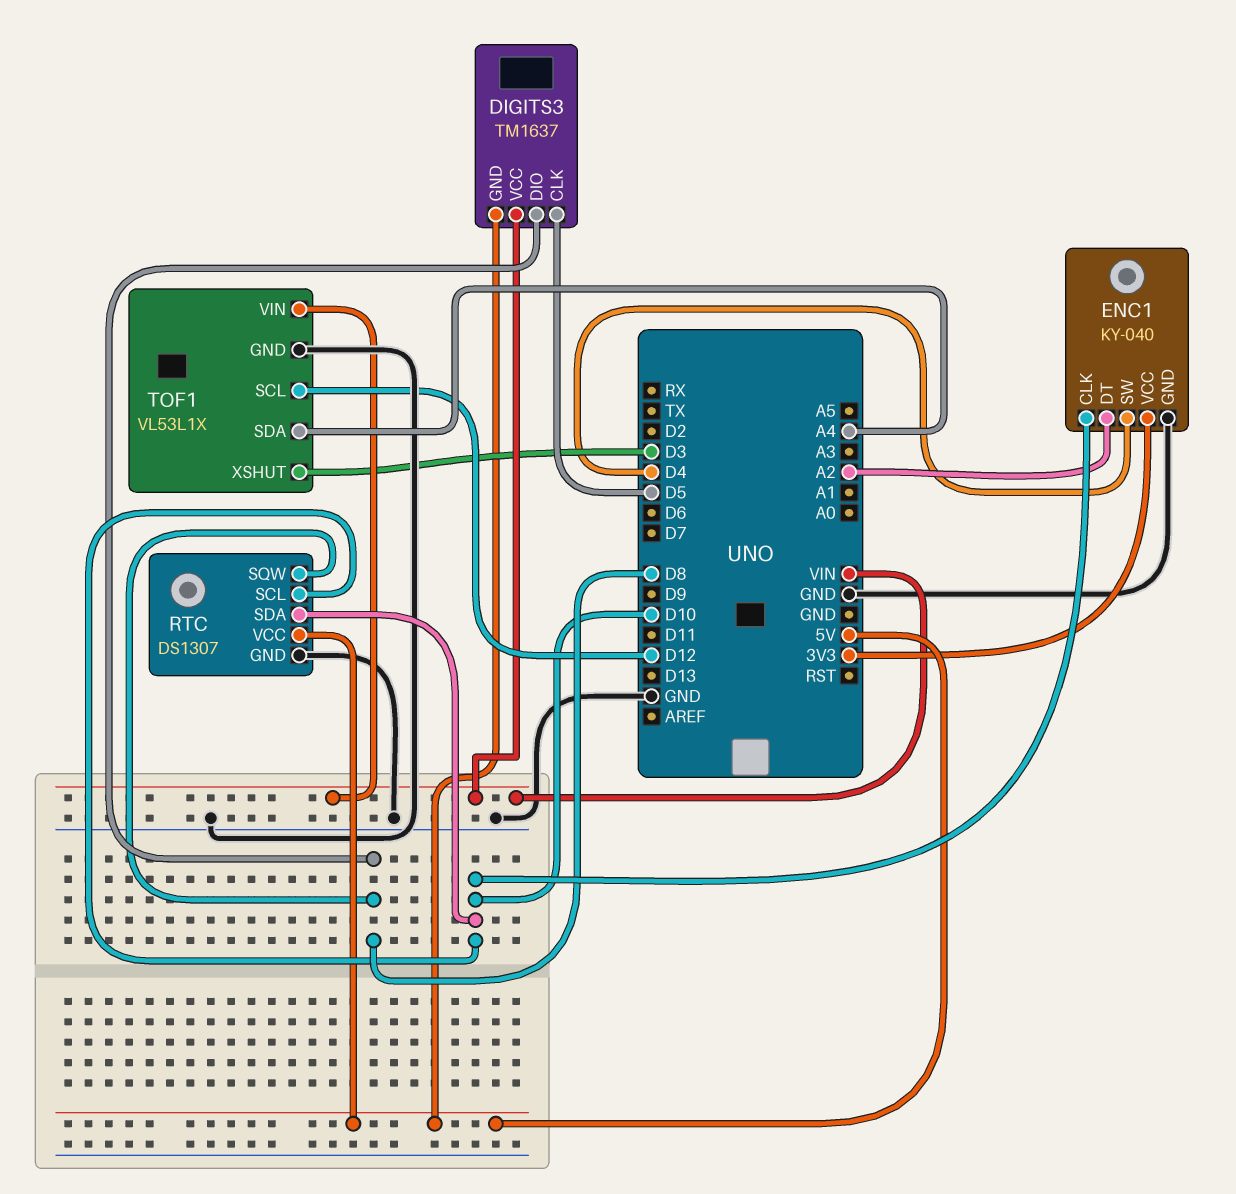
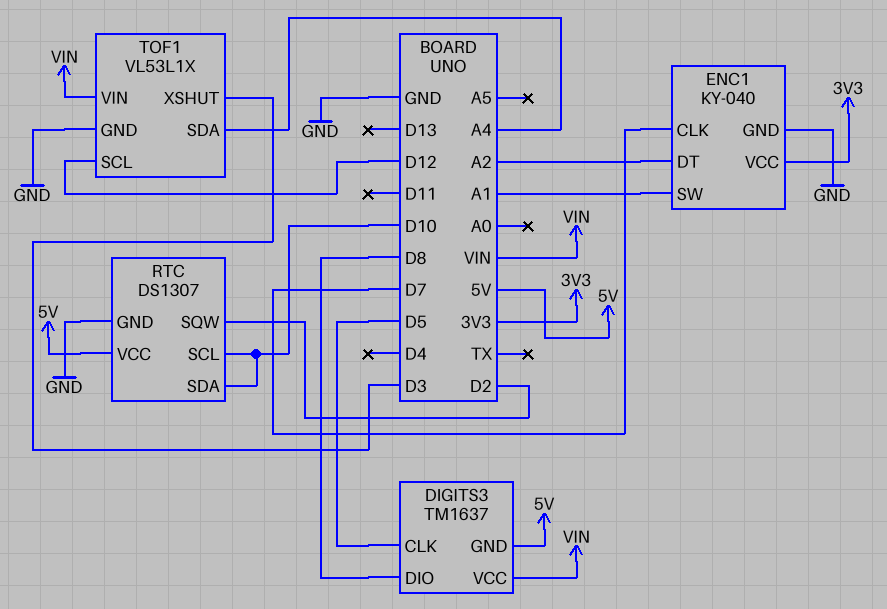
ENC1 pin CLK: D10 -> D7
ENC1 pin SW: D4 -> A1
RTC pin SQW: D8 -> D2

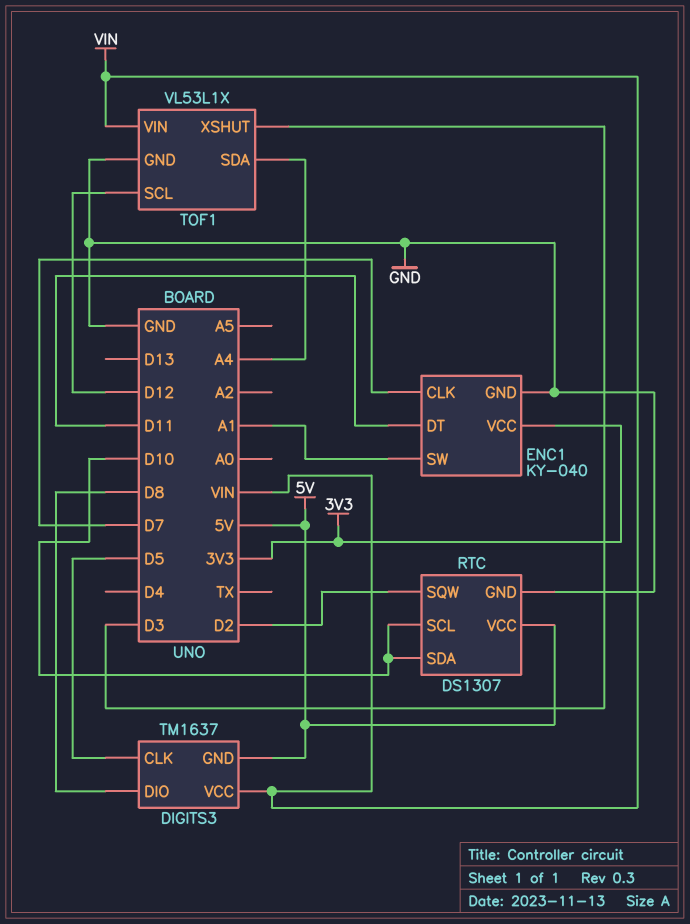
ENC1 pin DT: A2 -> D11

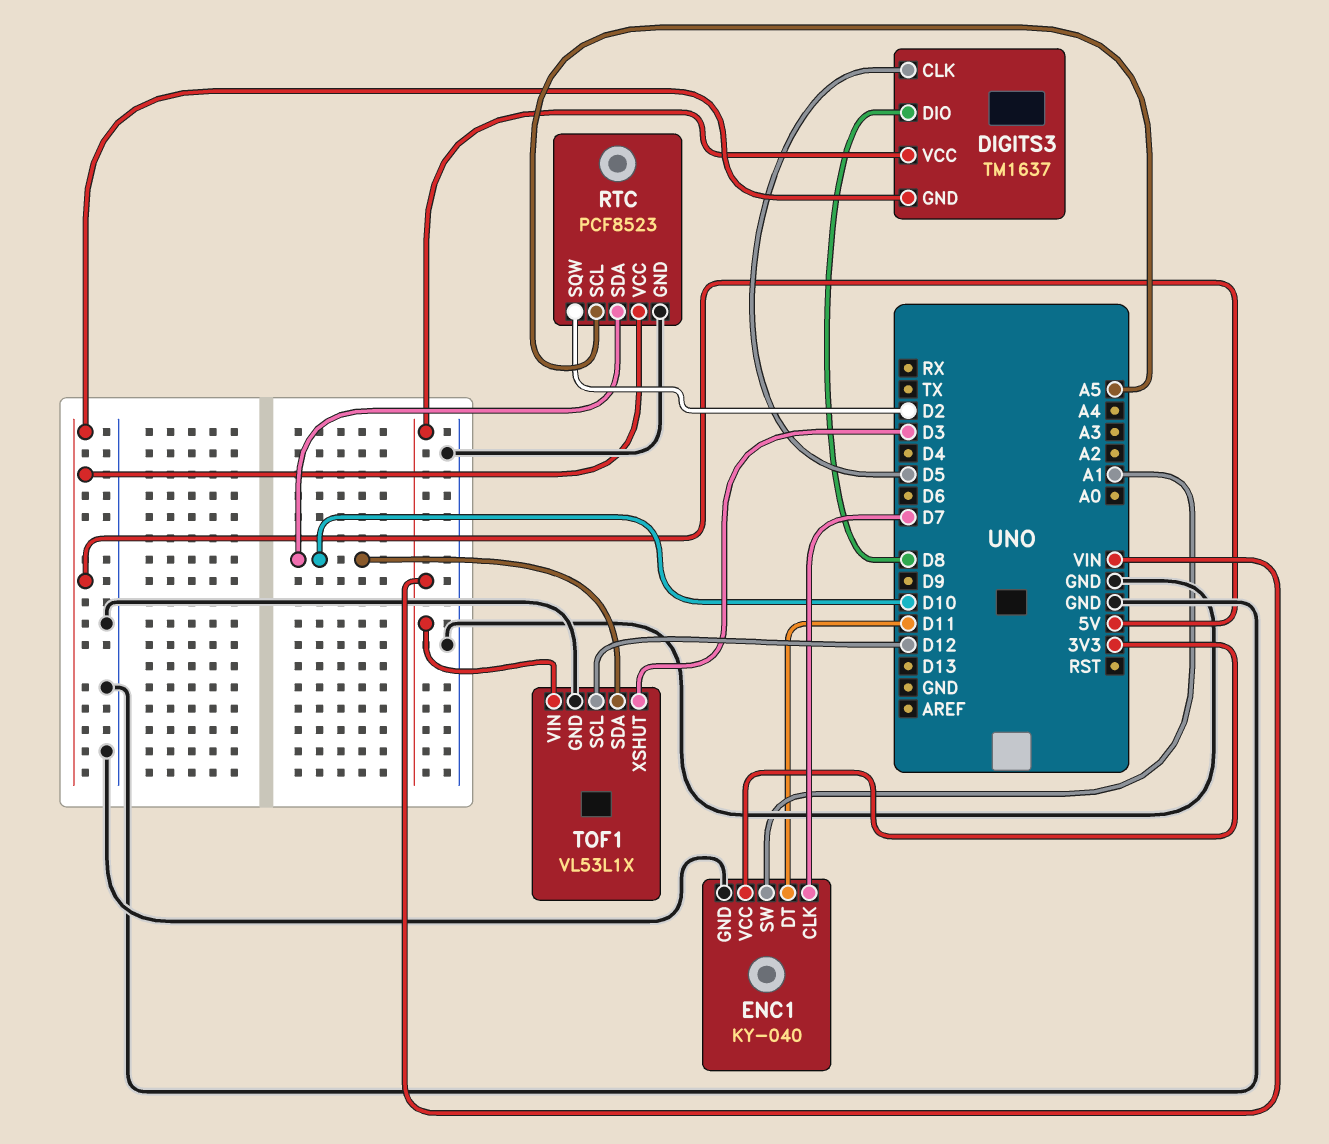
RTC: DS1307 -> PCF8523
RTC pin SCL: D10 -> A5
TOF1 pin SDA: A4 -> D10

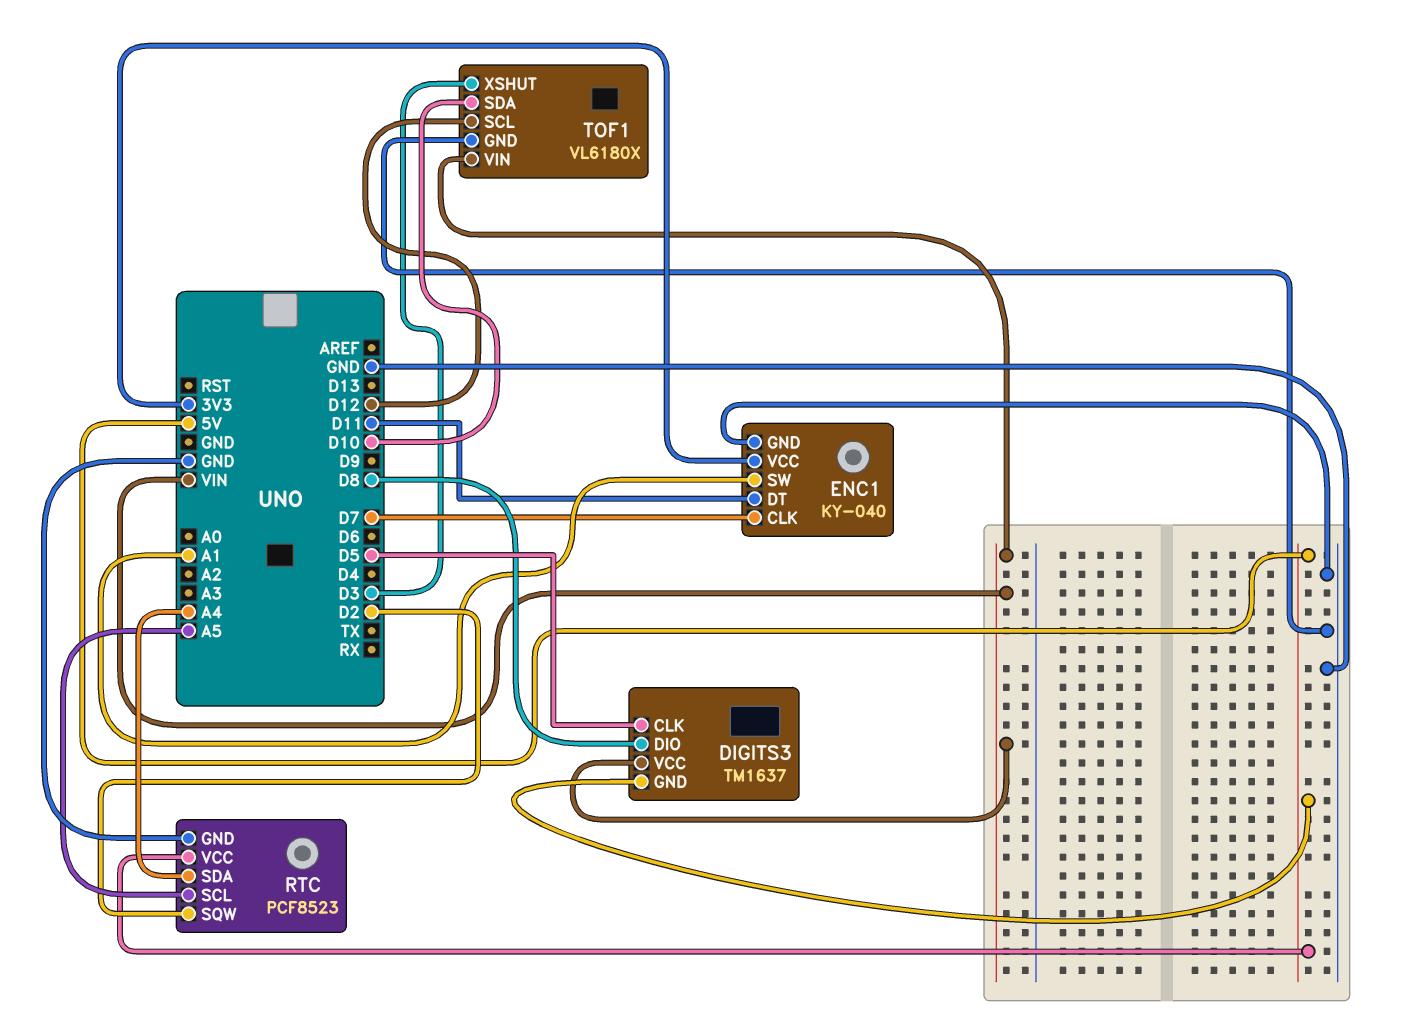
RTC pin SDA: D10 -> A4
TOF1: VL53L1X -> VL6180X

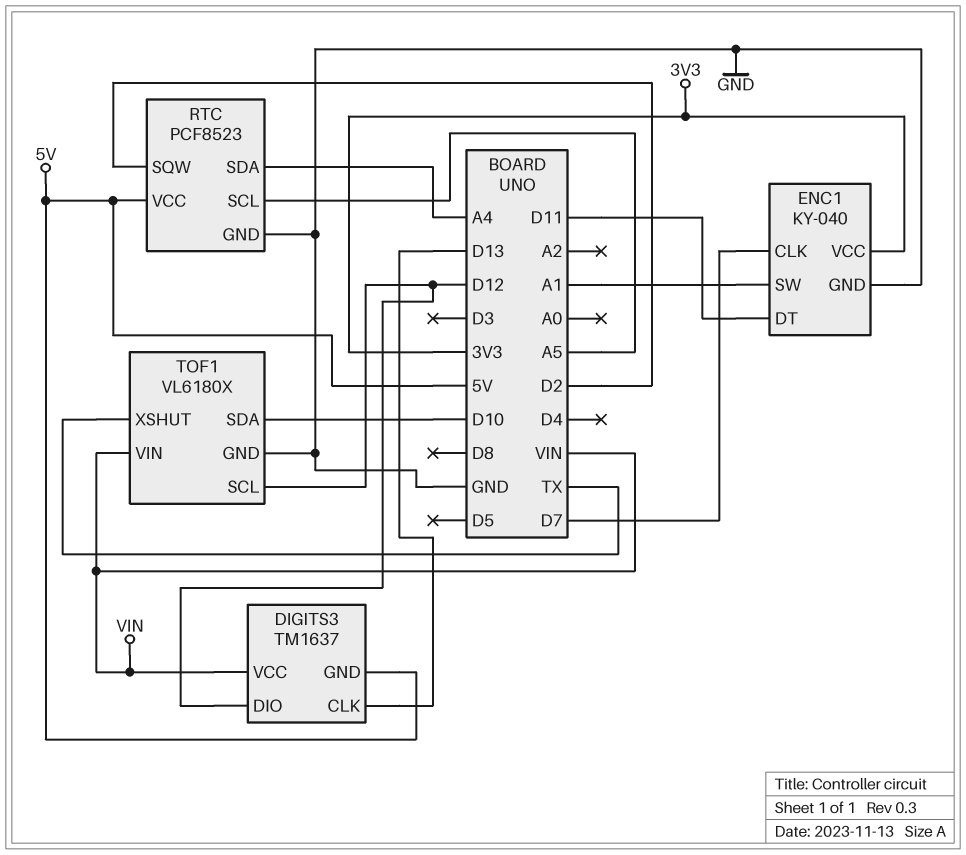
DIGITS3 pin CLK: D5 -> D13
DIGITS3 pin DIO: D8 -> D12
TOF1 pin XSHUT: D3 -> TX

